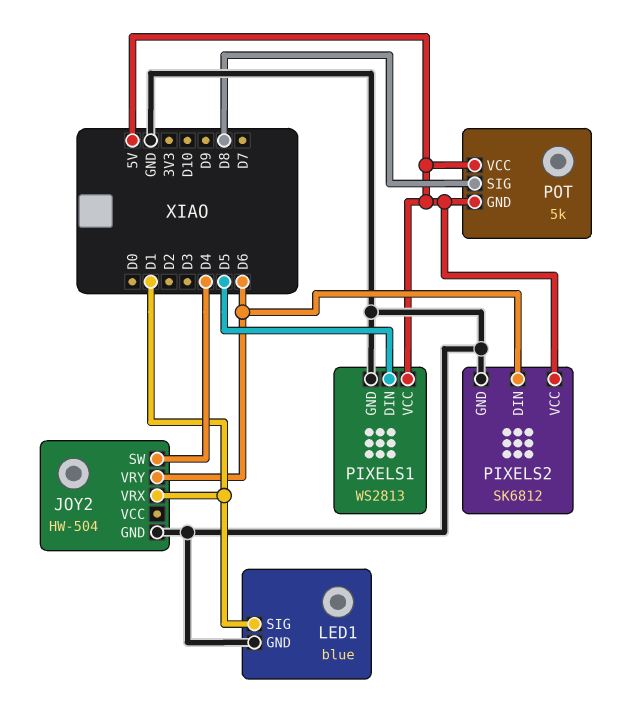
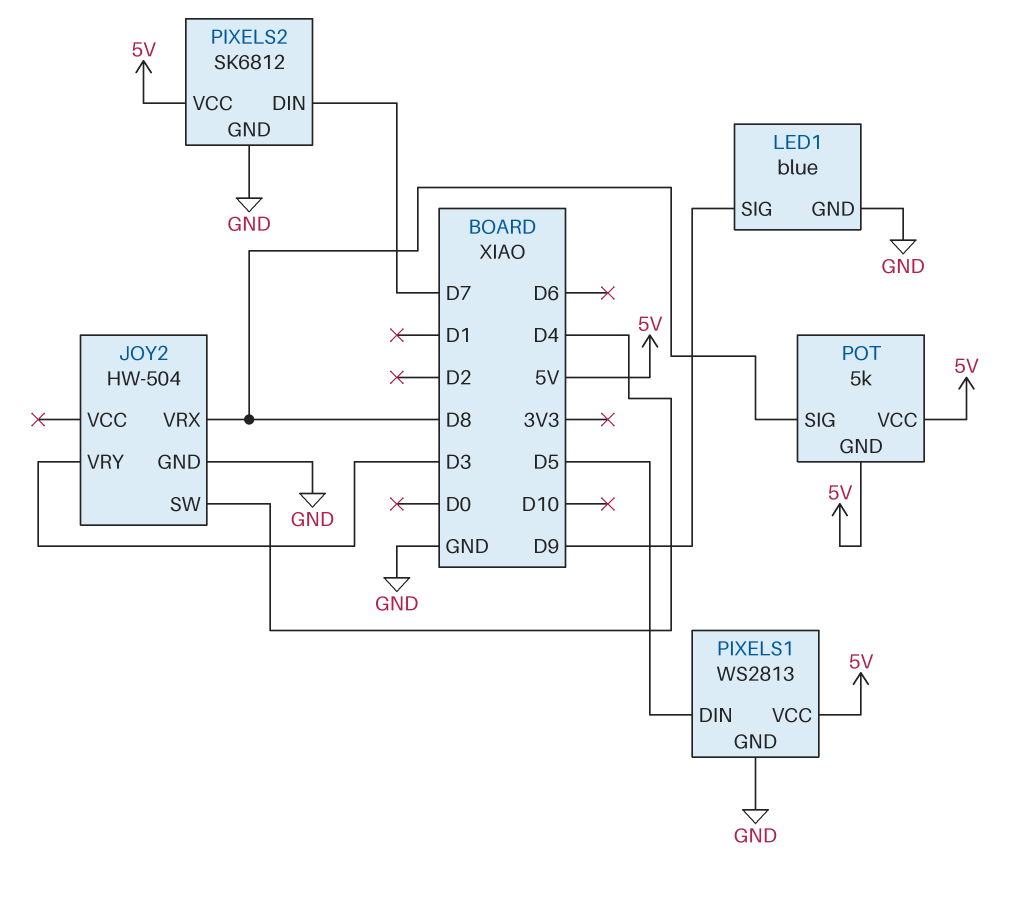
JOY2 pin VRX: D1 -> D8
JOY2 pin VRY: D6 -> D3
LED1 pin SIG: D1 -> D9
PIXELS2 pin DIN: D6 -> D7

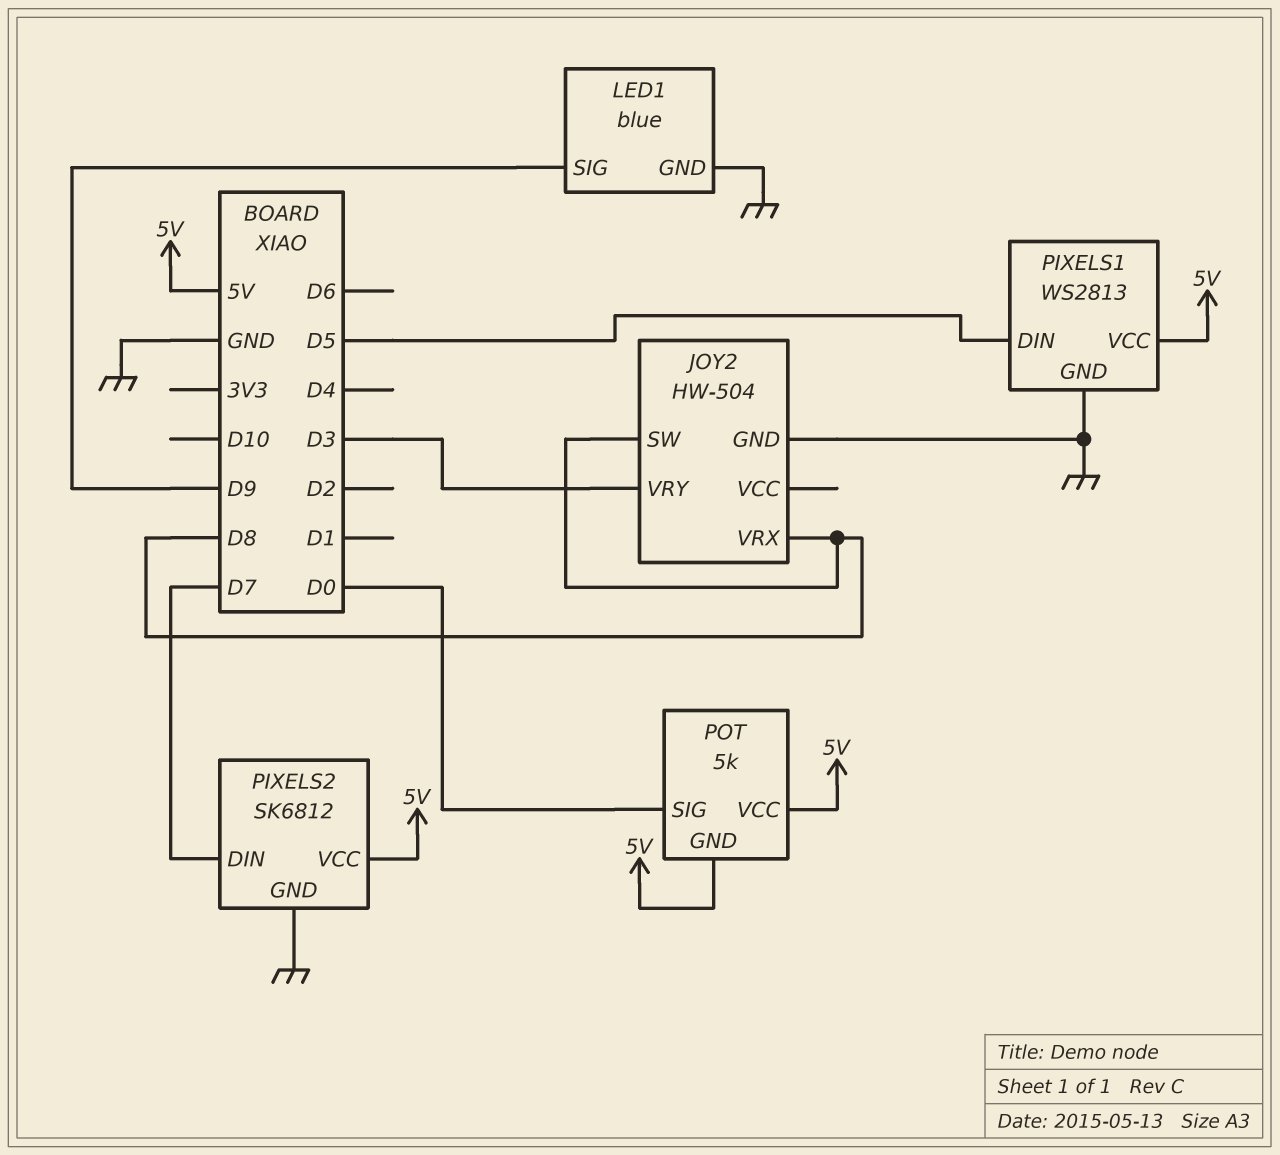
JOY2 pin SW: D4 -> D8
POT pin SIG: D8 -> D0

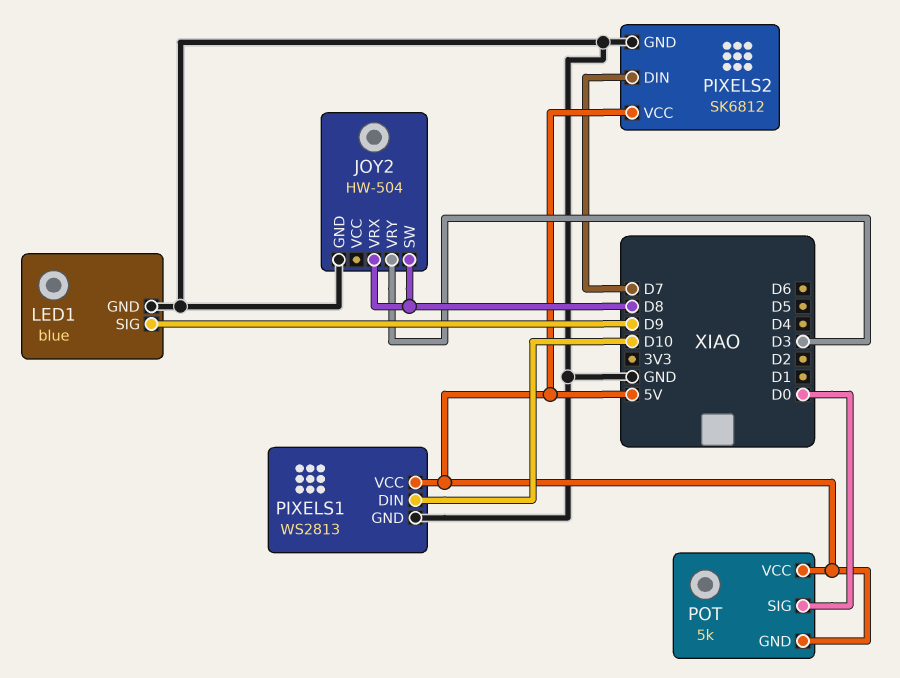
PIXELS1 pin DIN: D5 -> D10

